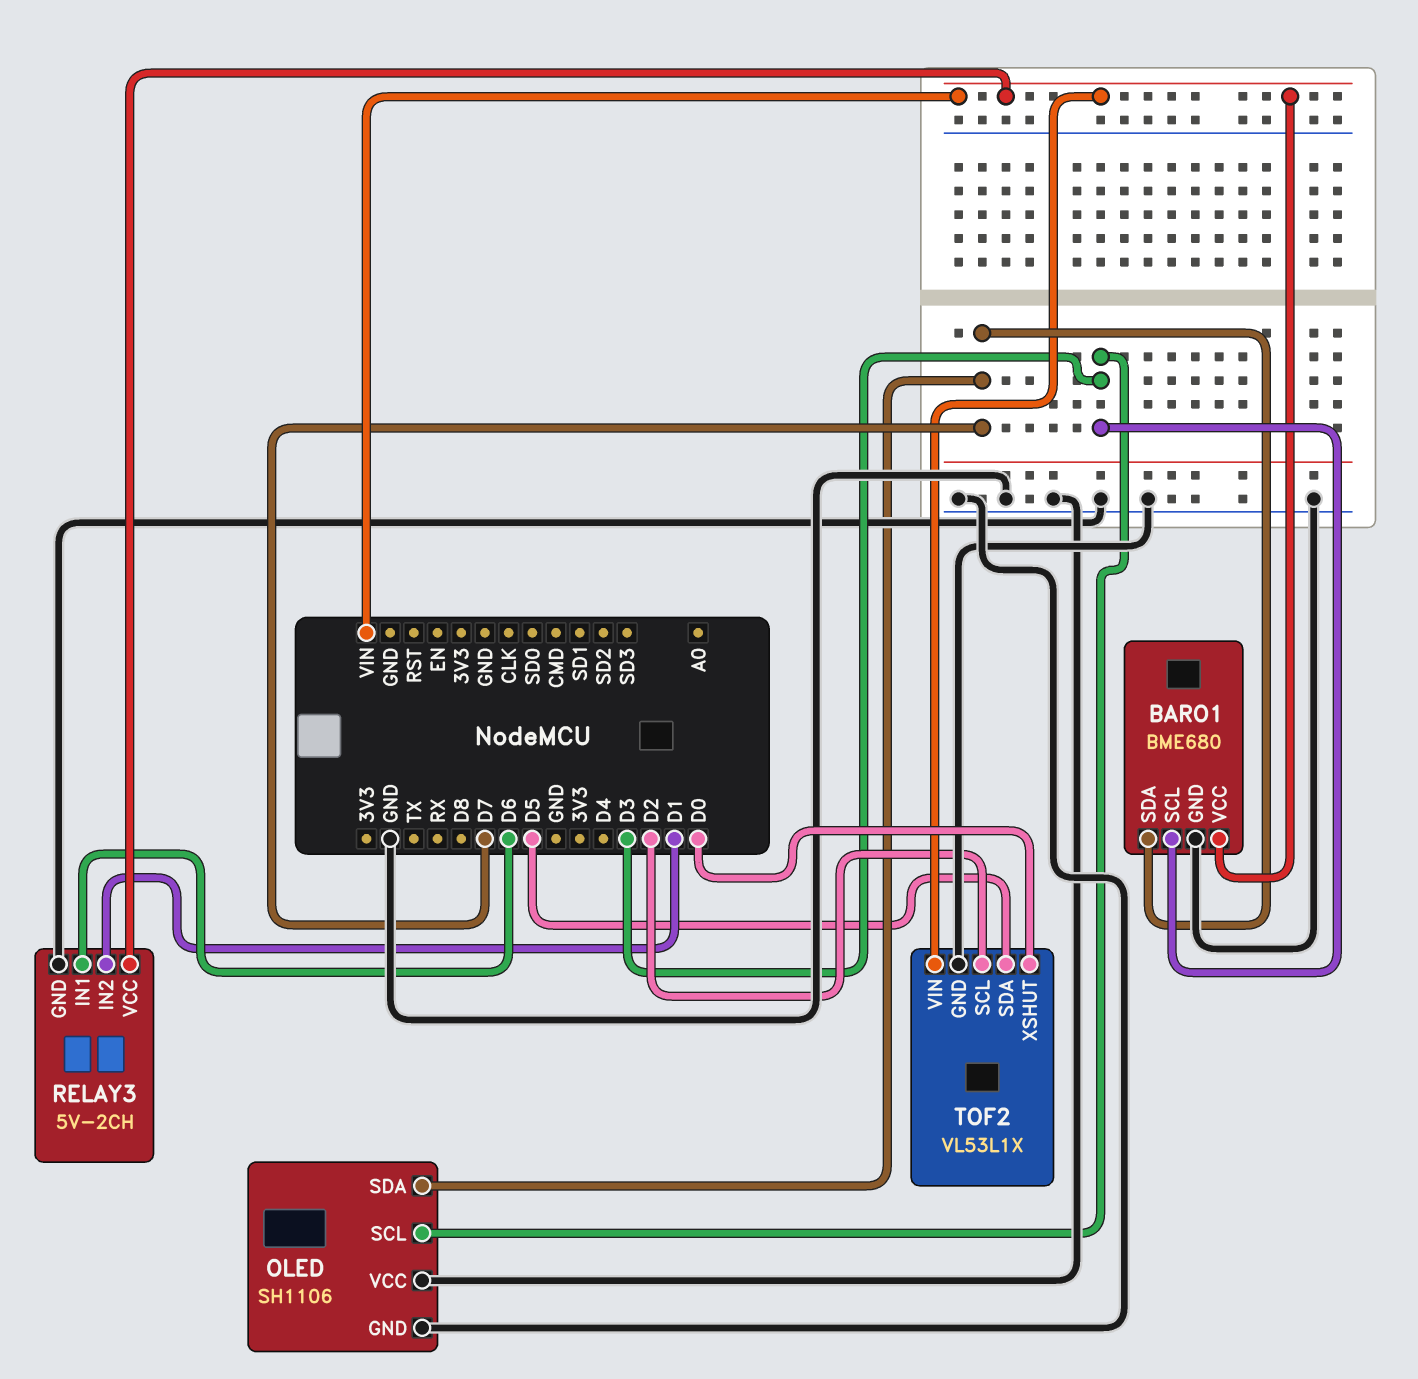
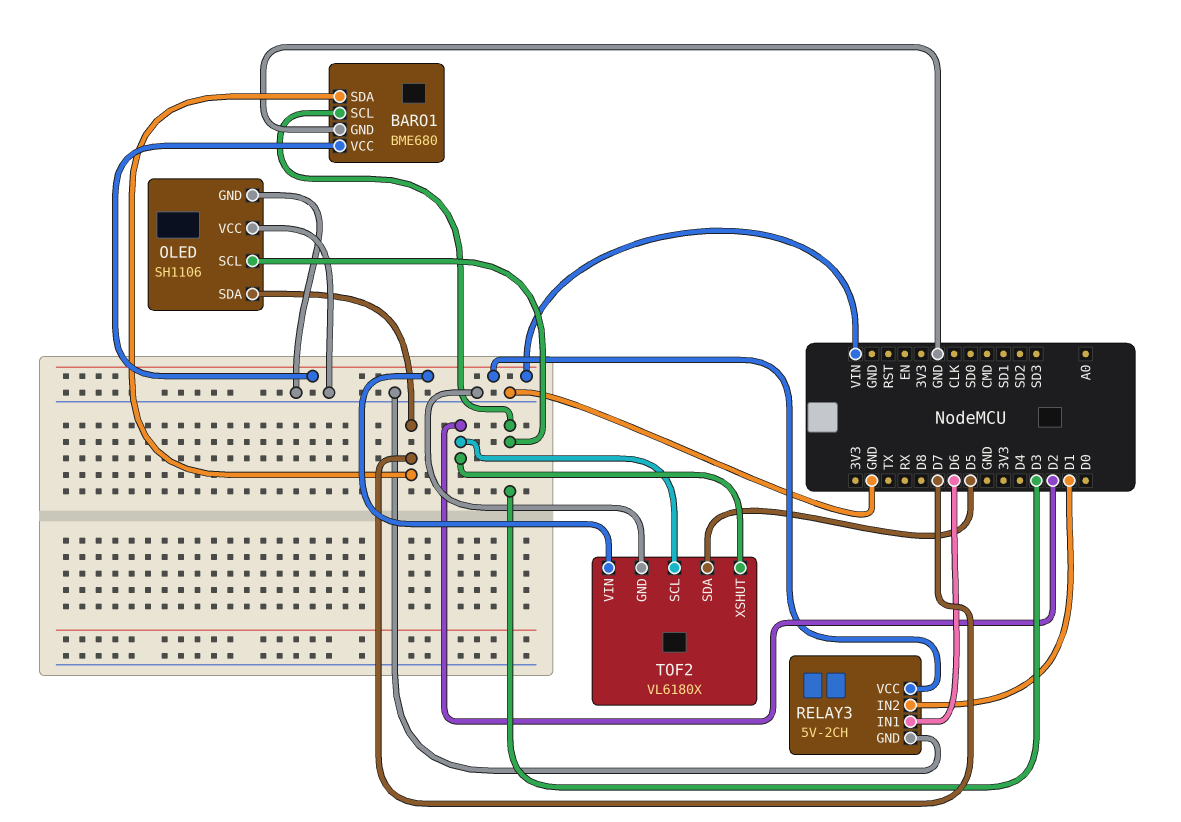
TOF2: VL53L1X -> VL6180X
TOF2 pin XSHUT: D0 -> D2

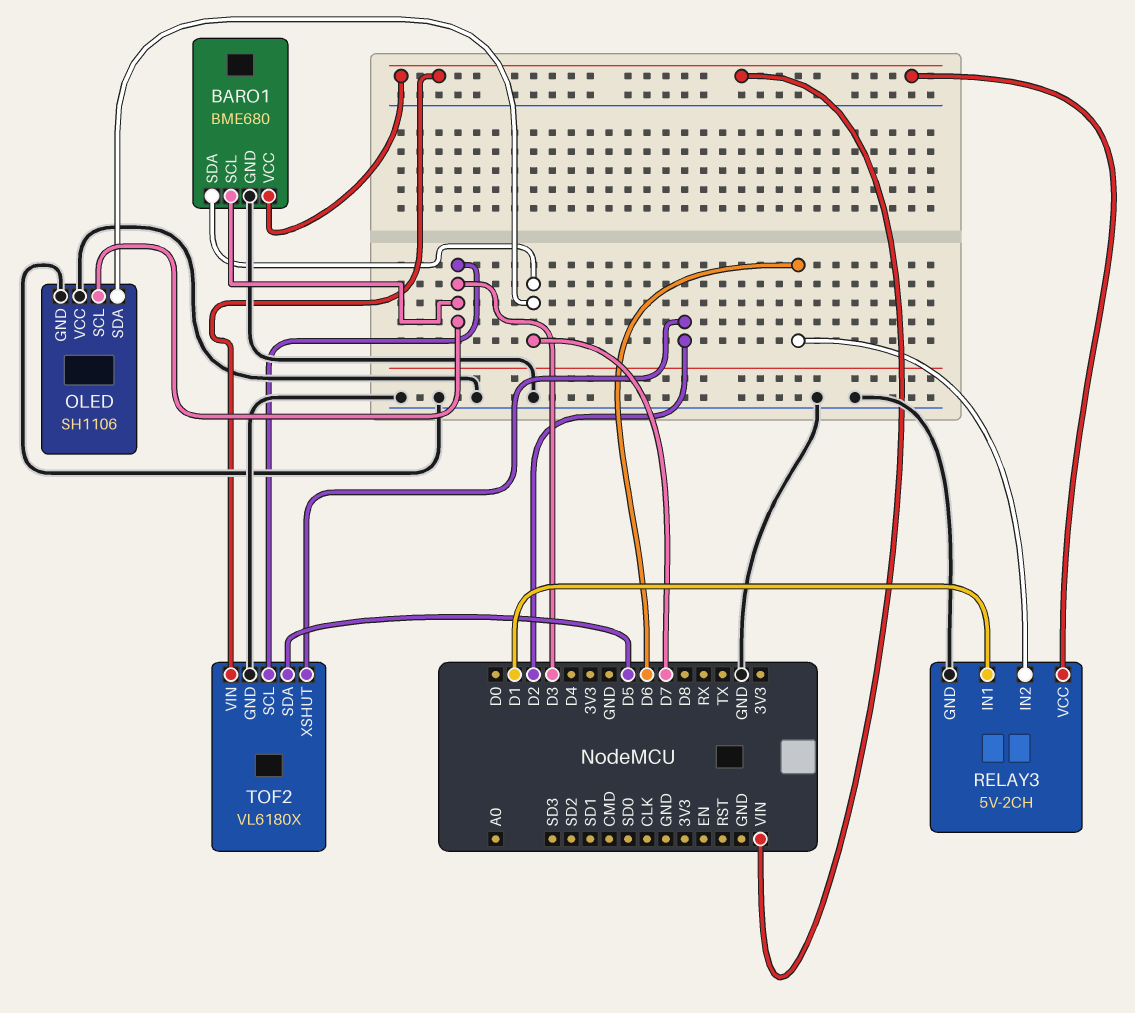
RELAY3 pin IN1: D6 -> D1
RELAY3 pin IN2: D1 -> D6
TOF2 pin SCL: D2 -> D3

